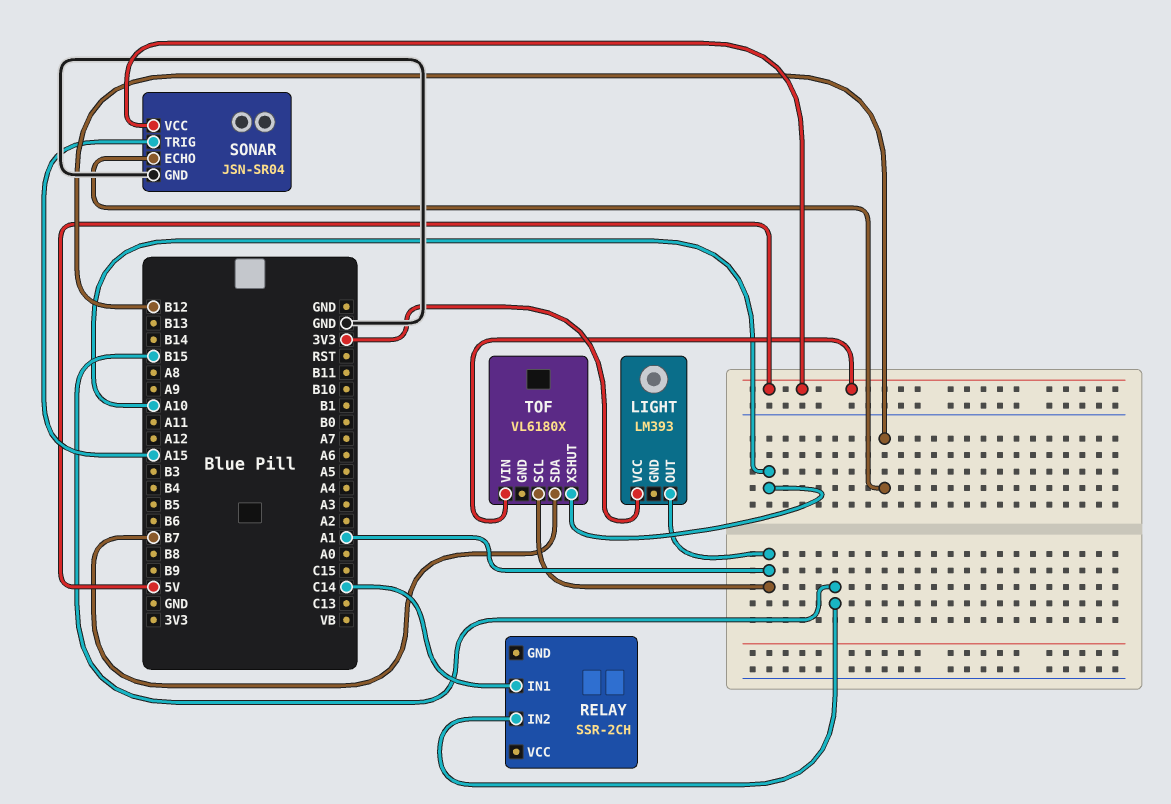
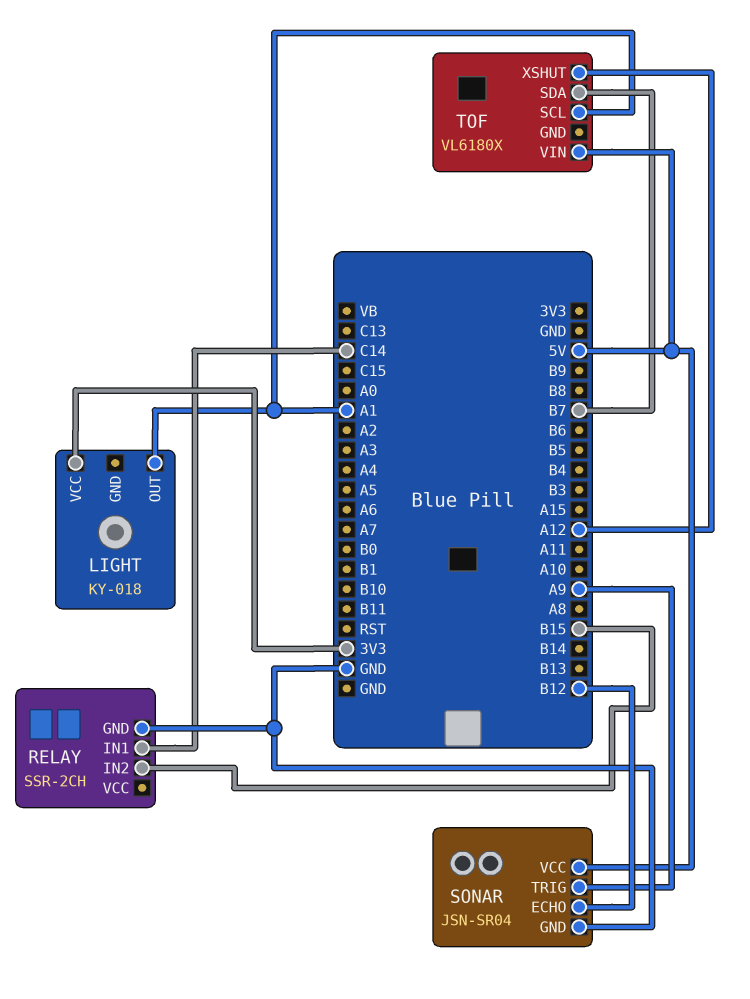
LIGHT: LM393 -> KY-018
RELAY pin GND: none -> GND
SONAR pin TRIG: A15 -> A9
TOF pin XSHUT: A10 -> A12

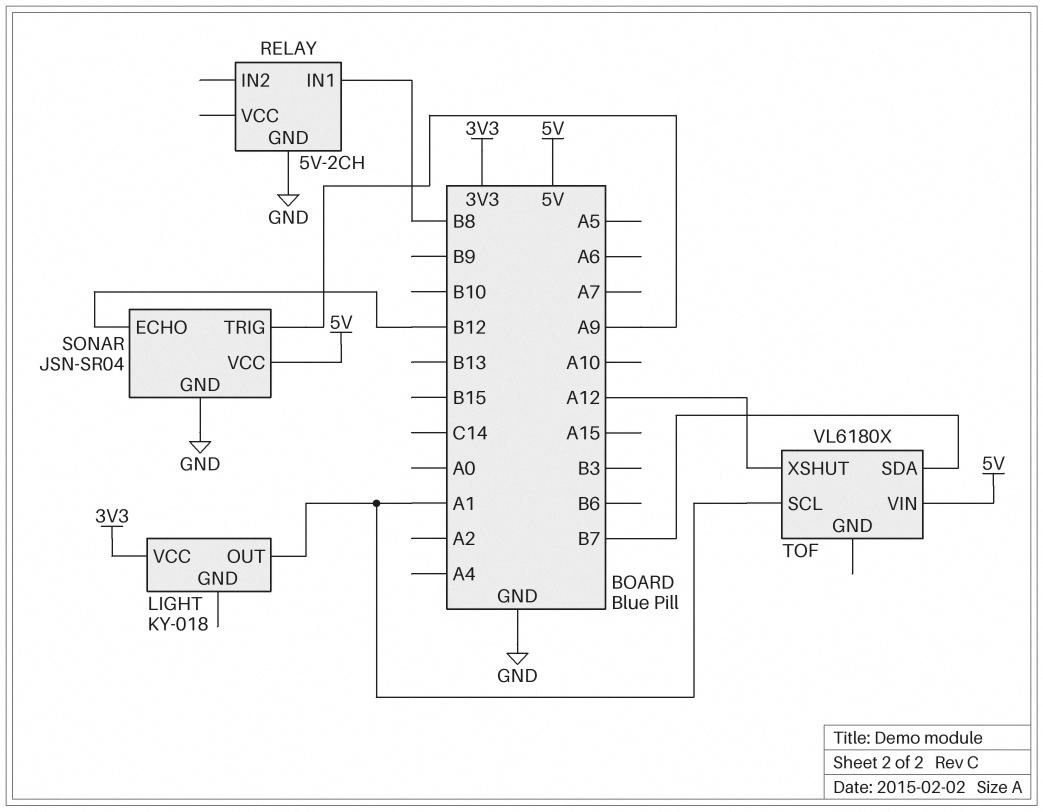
RELAY: SSR-2CH -> 5V-2CH
RELAY pin IN1: C14 -> B8
RELAY pin IN2: B15 -> none

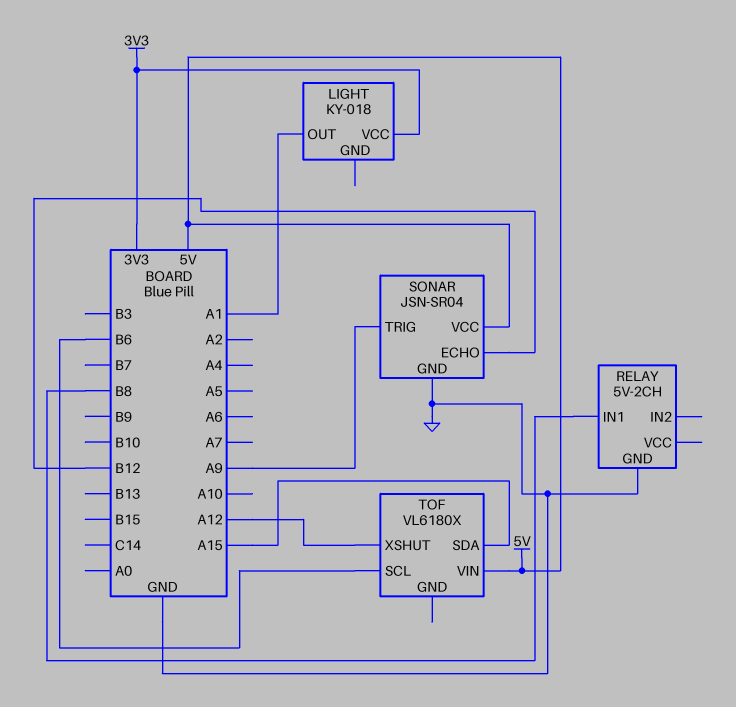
TOF pin SCL: A1 -> B6
TOF pin SDA: B7 -> A15

